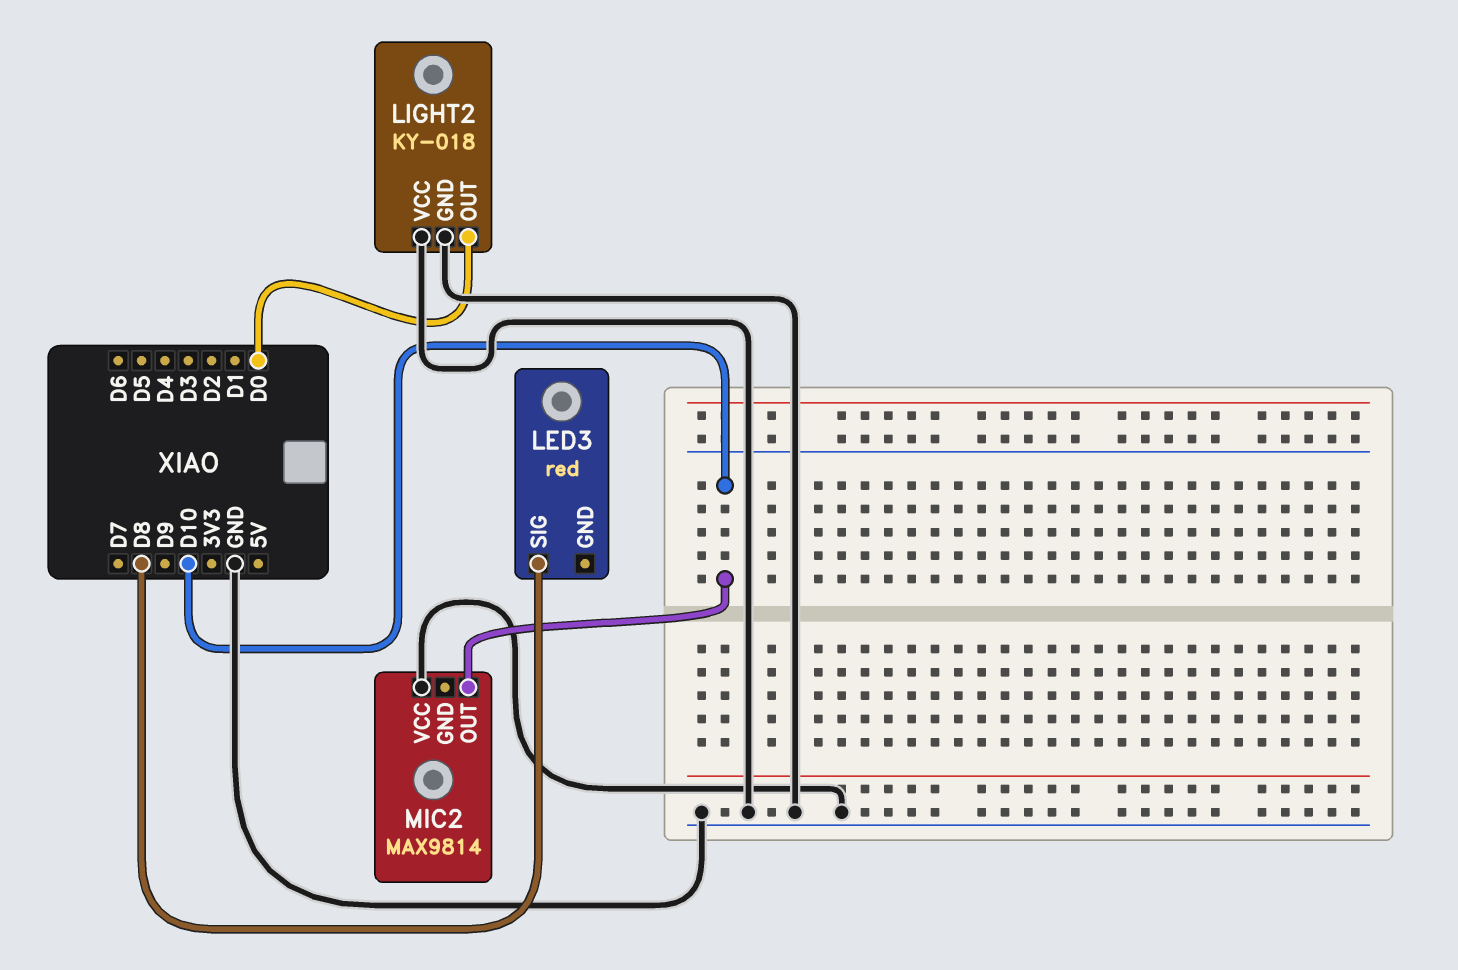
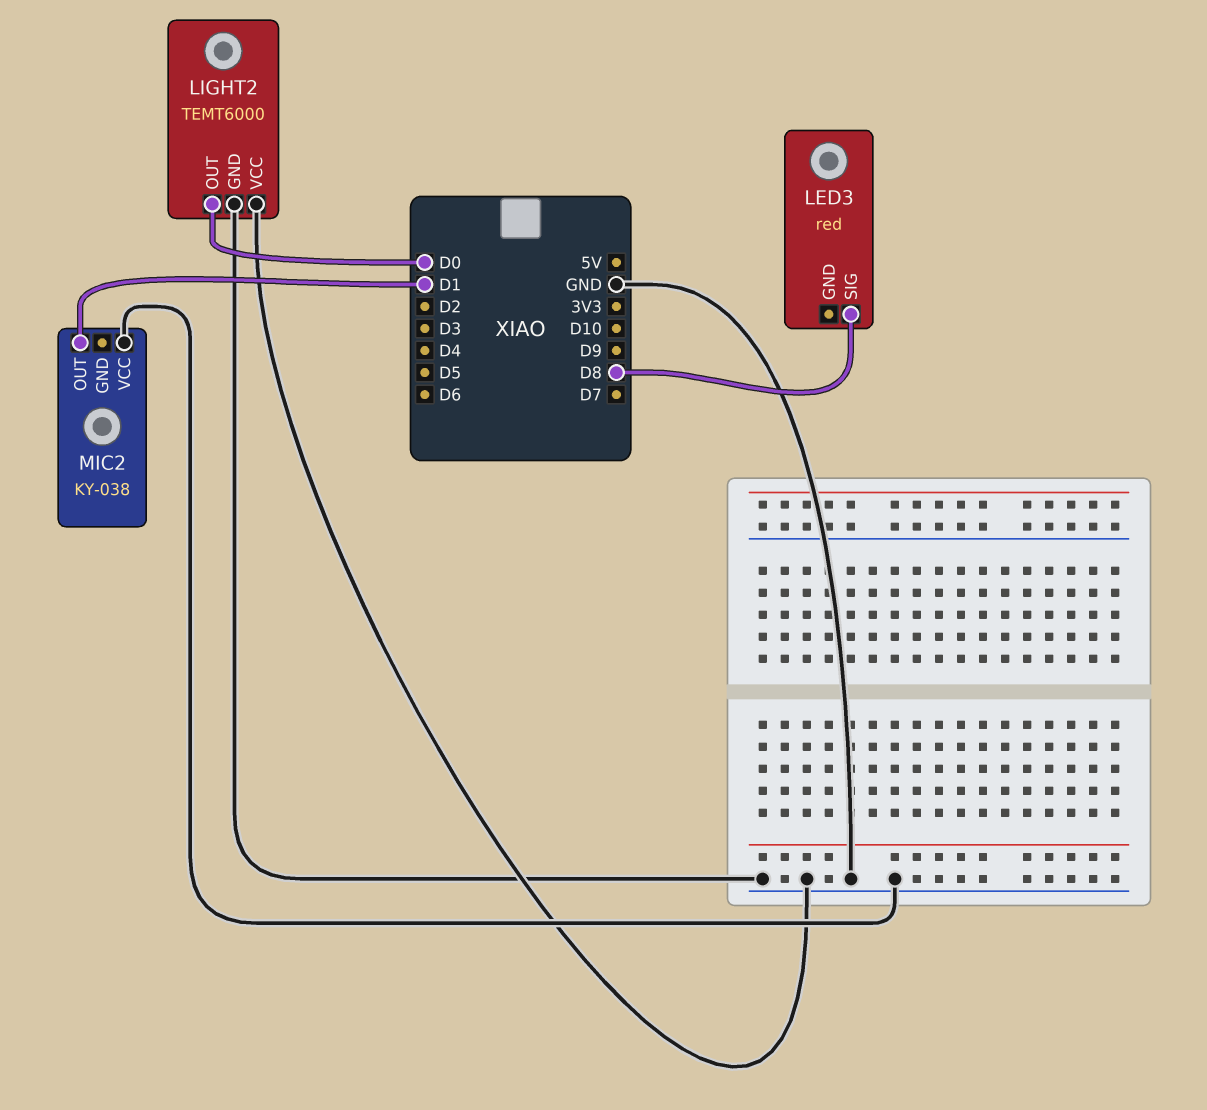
LIGHT2: KY-018 -> TEMT6000
MIC2: MAX9814 -> KY-038
MIC2 pin OUT: D10 -> D1

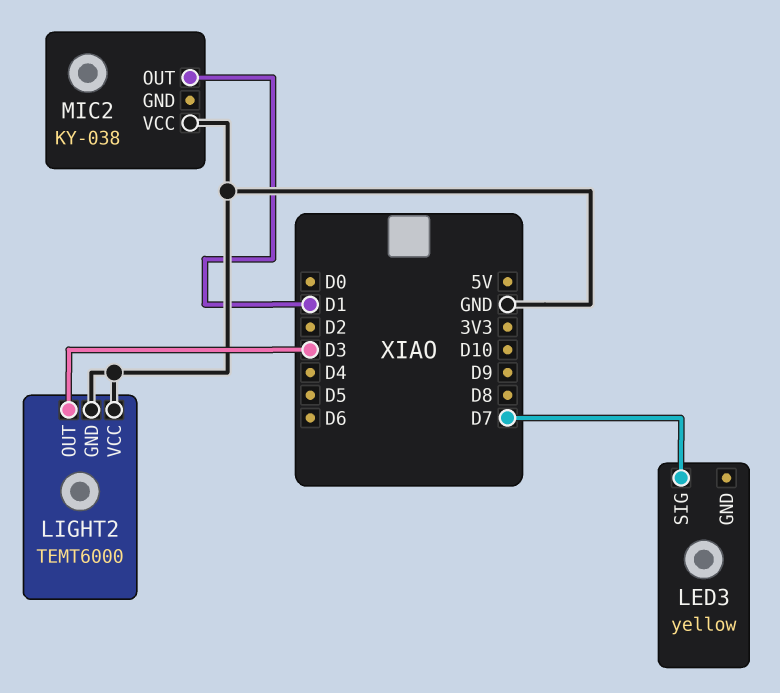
LED3: red -> yellow
LED3 pin SIG: D8 -> D7
LIGHT2 pin OUT: D0 -> D3

